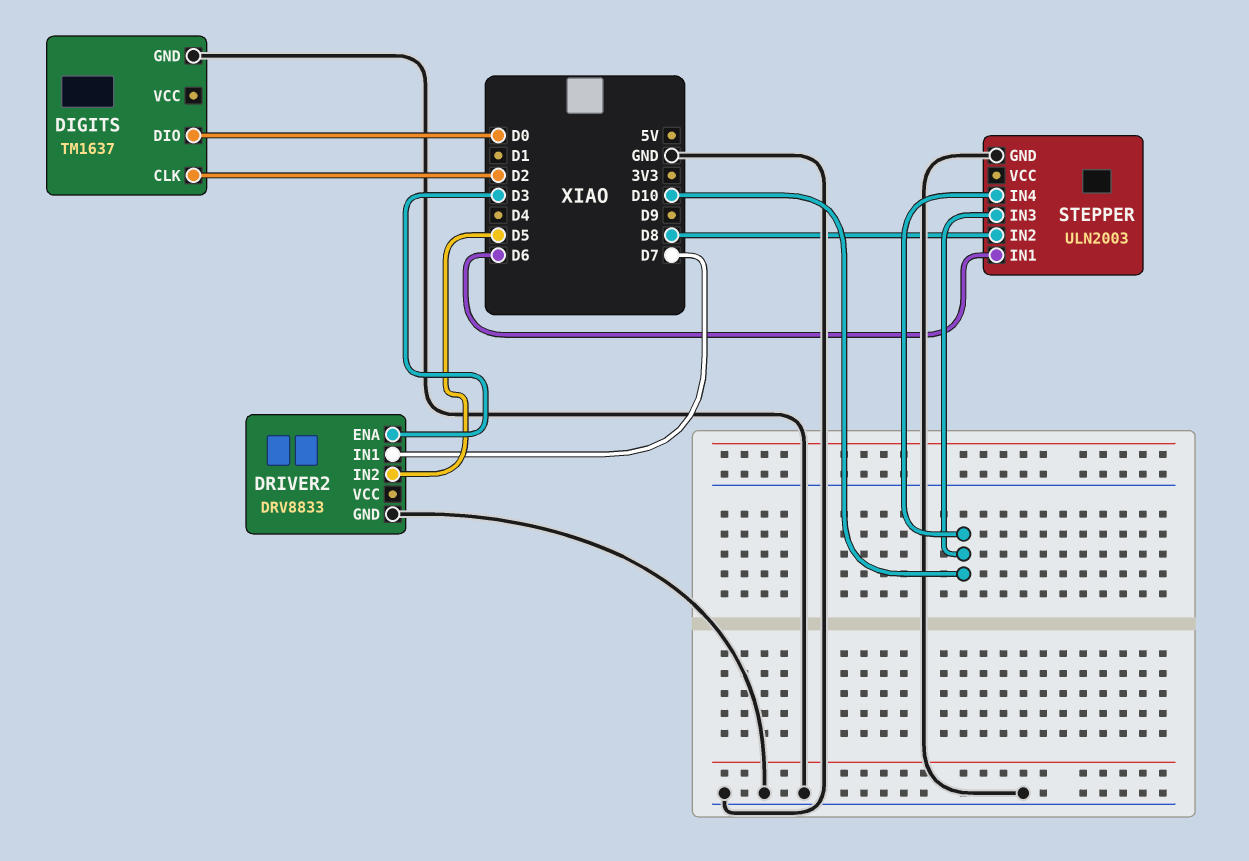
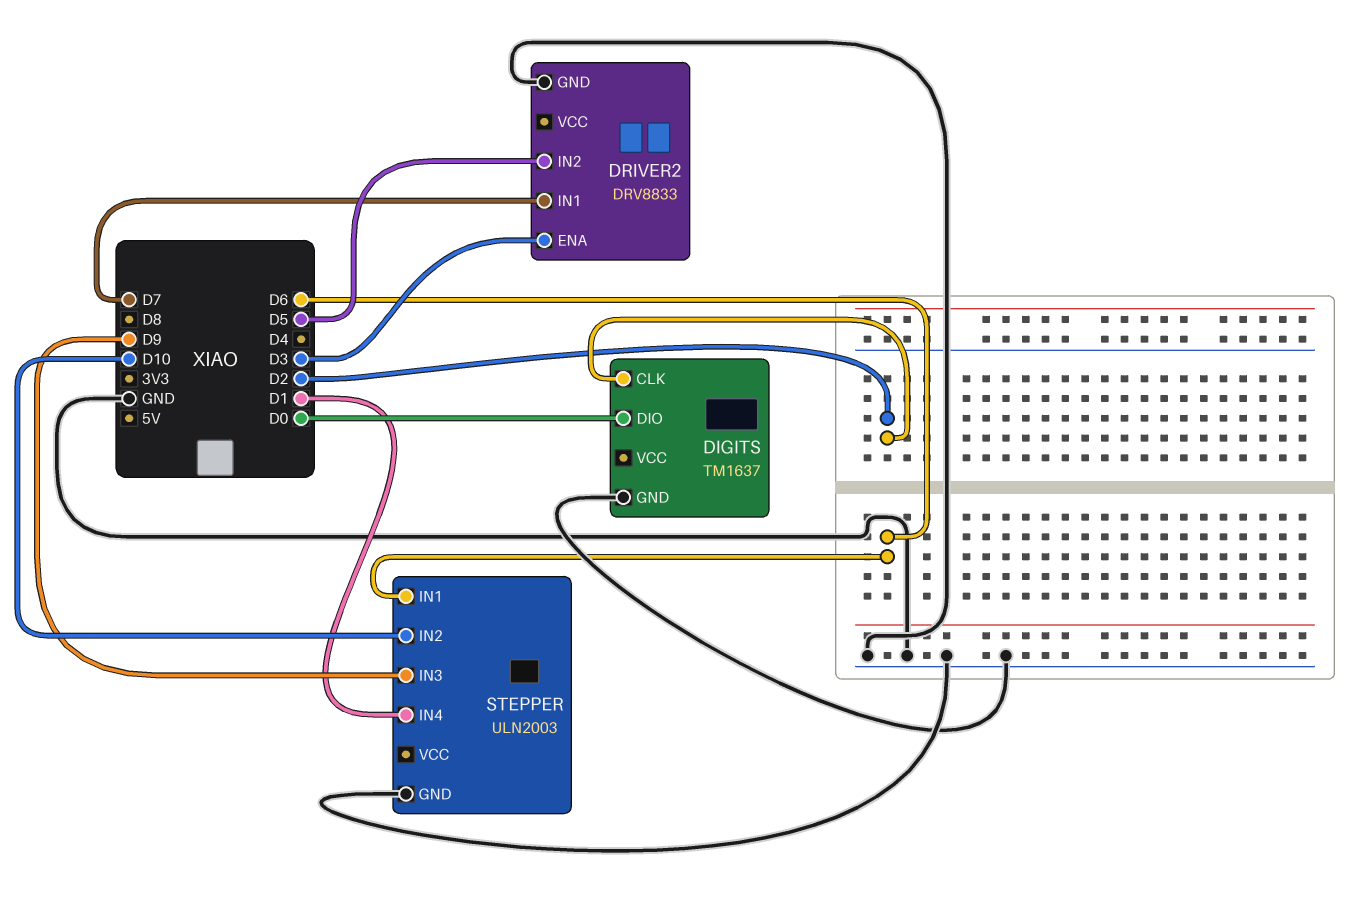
STEPPER pin IN2: D8 -> D10
STEPPER pin IN3: D10 -> D9
STEPPER pin IN4: D10 -> D1

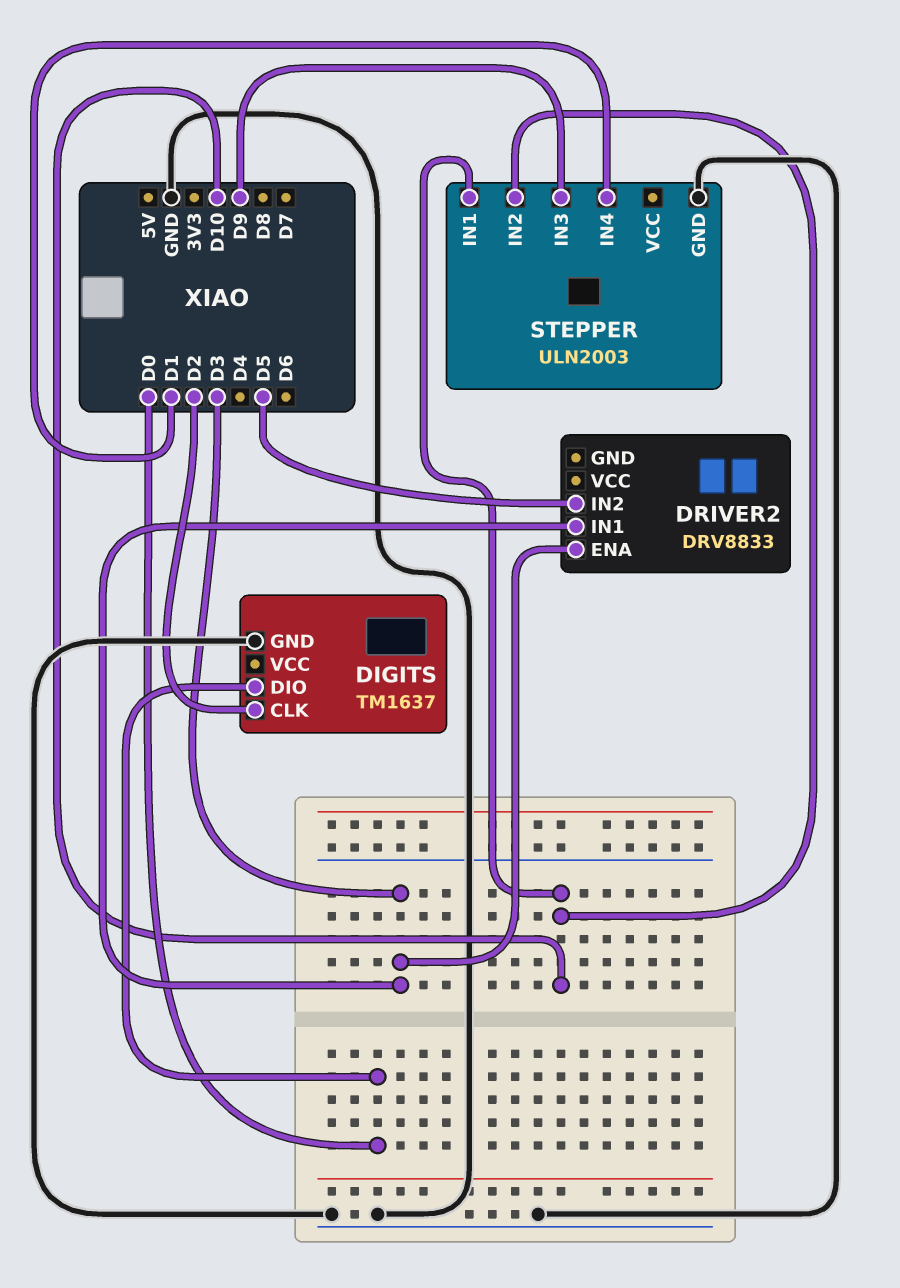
DRIVER2 pin GND: GND -> none
DRIVER2 pin IN1: D7 -> D3
STEPPER pin IN1: D6 -> D10

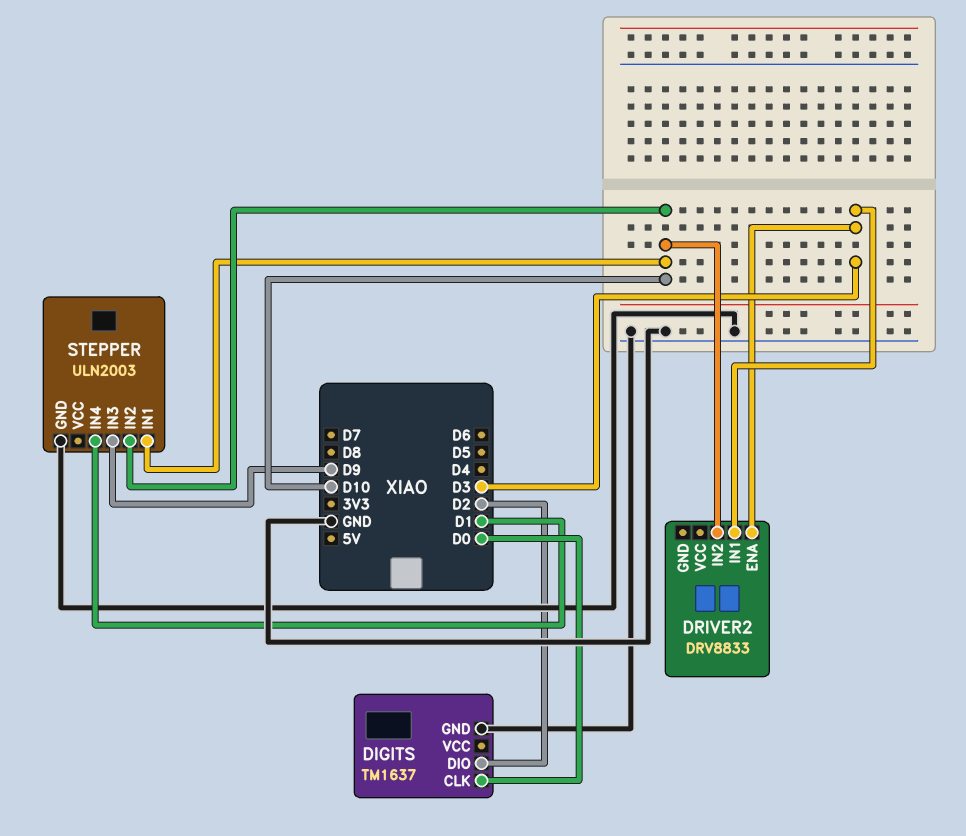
DIGITS pin CLK: D2 -> D0
DIGITS pin DIO: D0 -> D2
DRIVER2 pin IN2: D5 -> D10

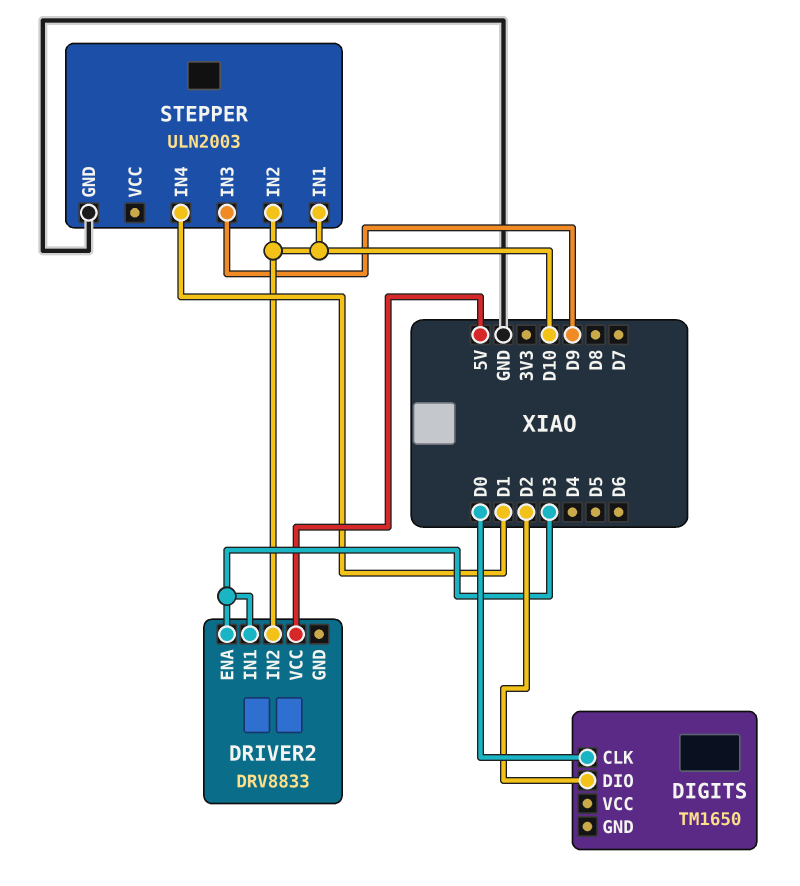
DIGITS: TM1637 -> TM1650
DIGITS pin GND: GND -> none
DRIVER2 pin VCC: none -> 5V

